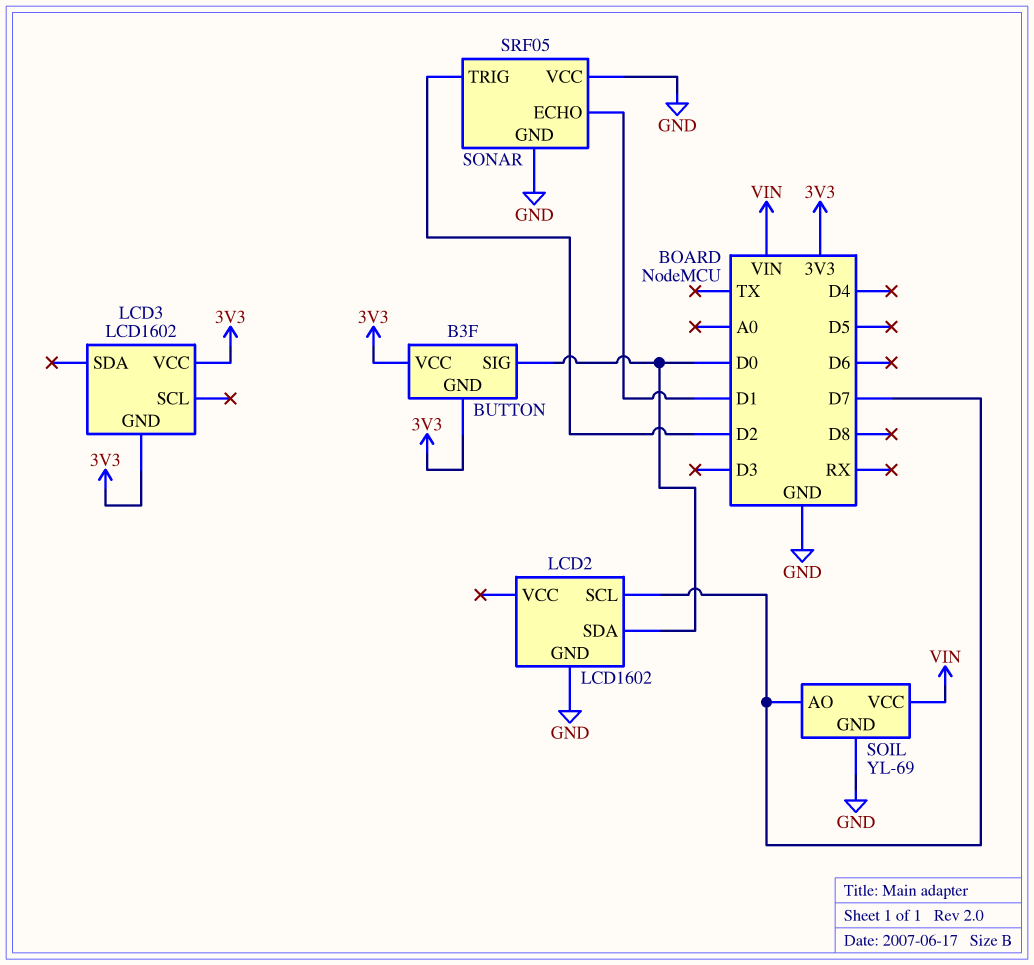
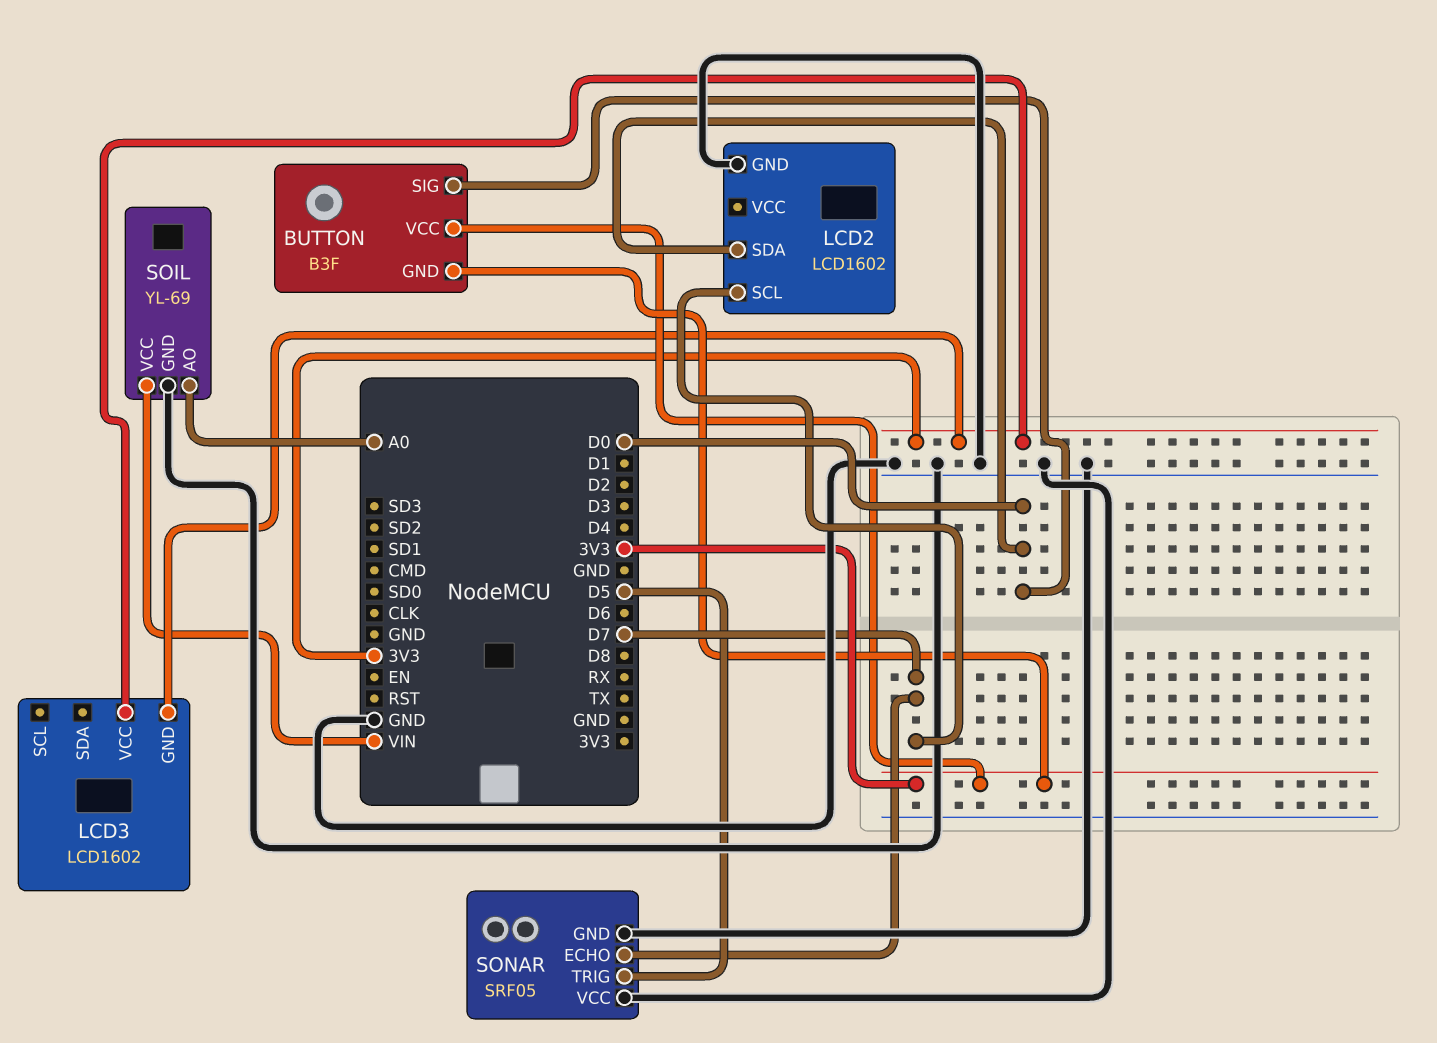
SOIL pin AO: D7 -> A0
SONAR pin ECHO: D1 -> D7
SONAR pin TRIG: D2 -> D5

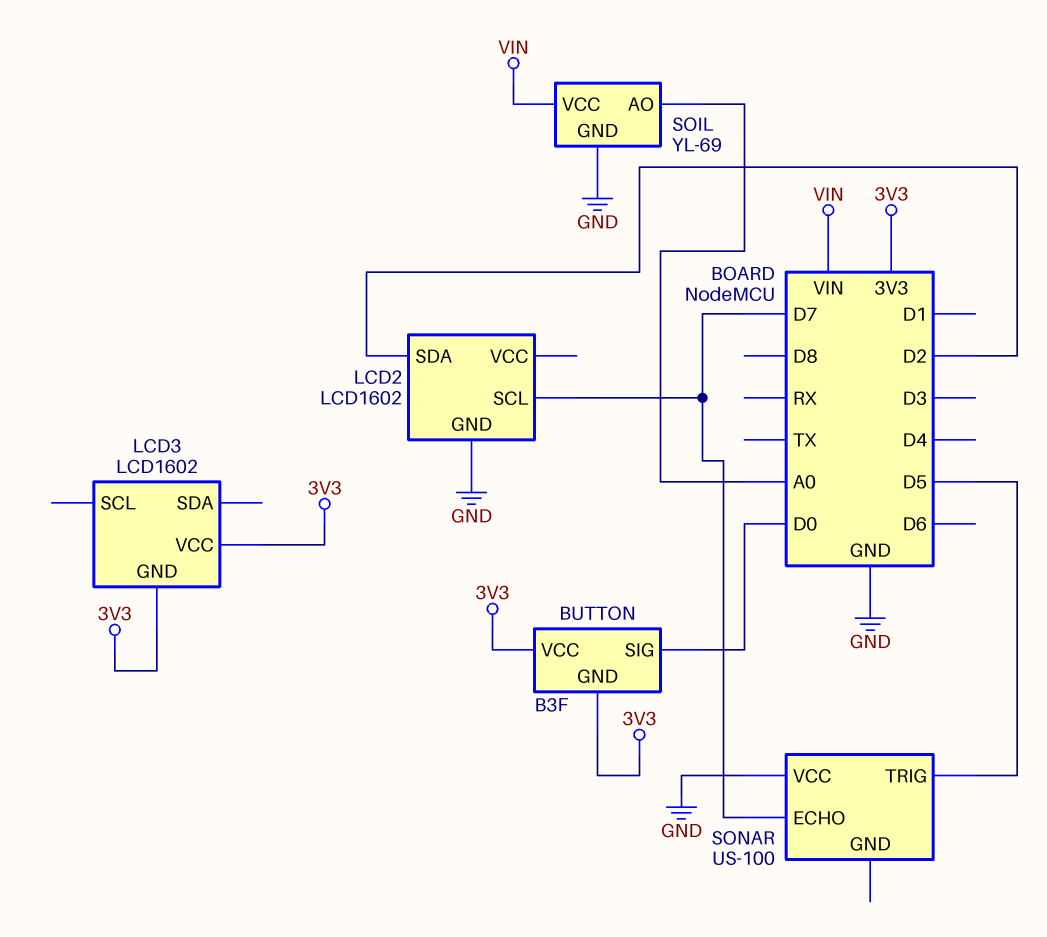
LCD2 pin SDA: D0 -> D2
SONAR: SRF05 -> US-100
SONAR pin GND: GND -> none

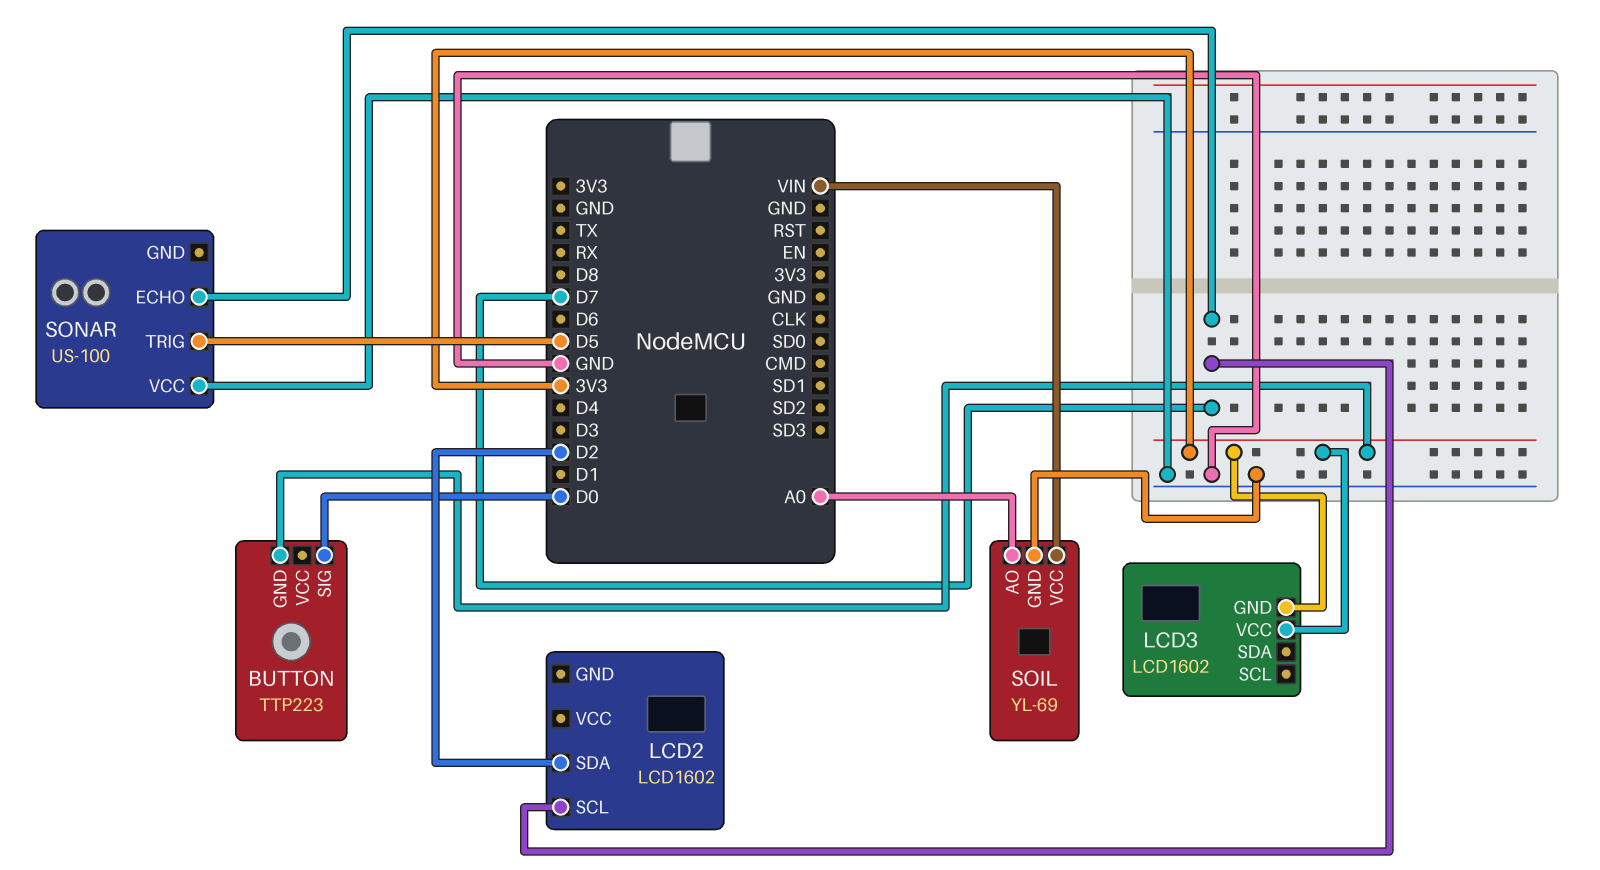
BUTTON: B3F -> TTP223
BUTTON pin VCC: 3V3 -> none
LCD2 pin GND: GND -> none

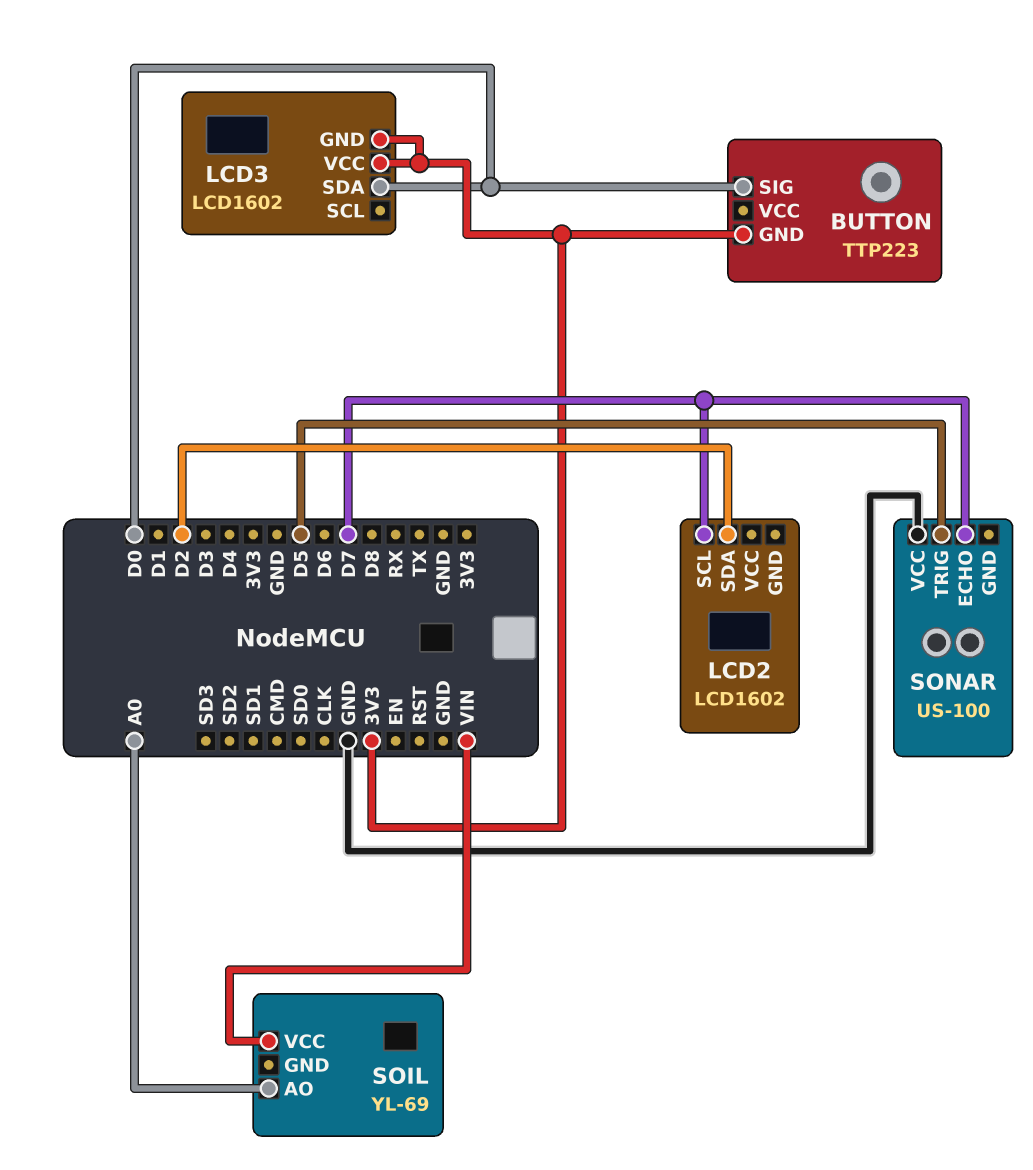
LCD3 pin SDA: none -> D0
SOIL pin GND: GND -> none

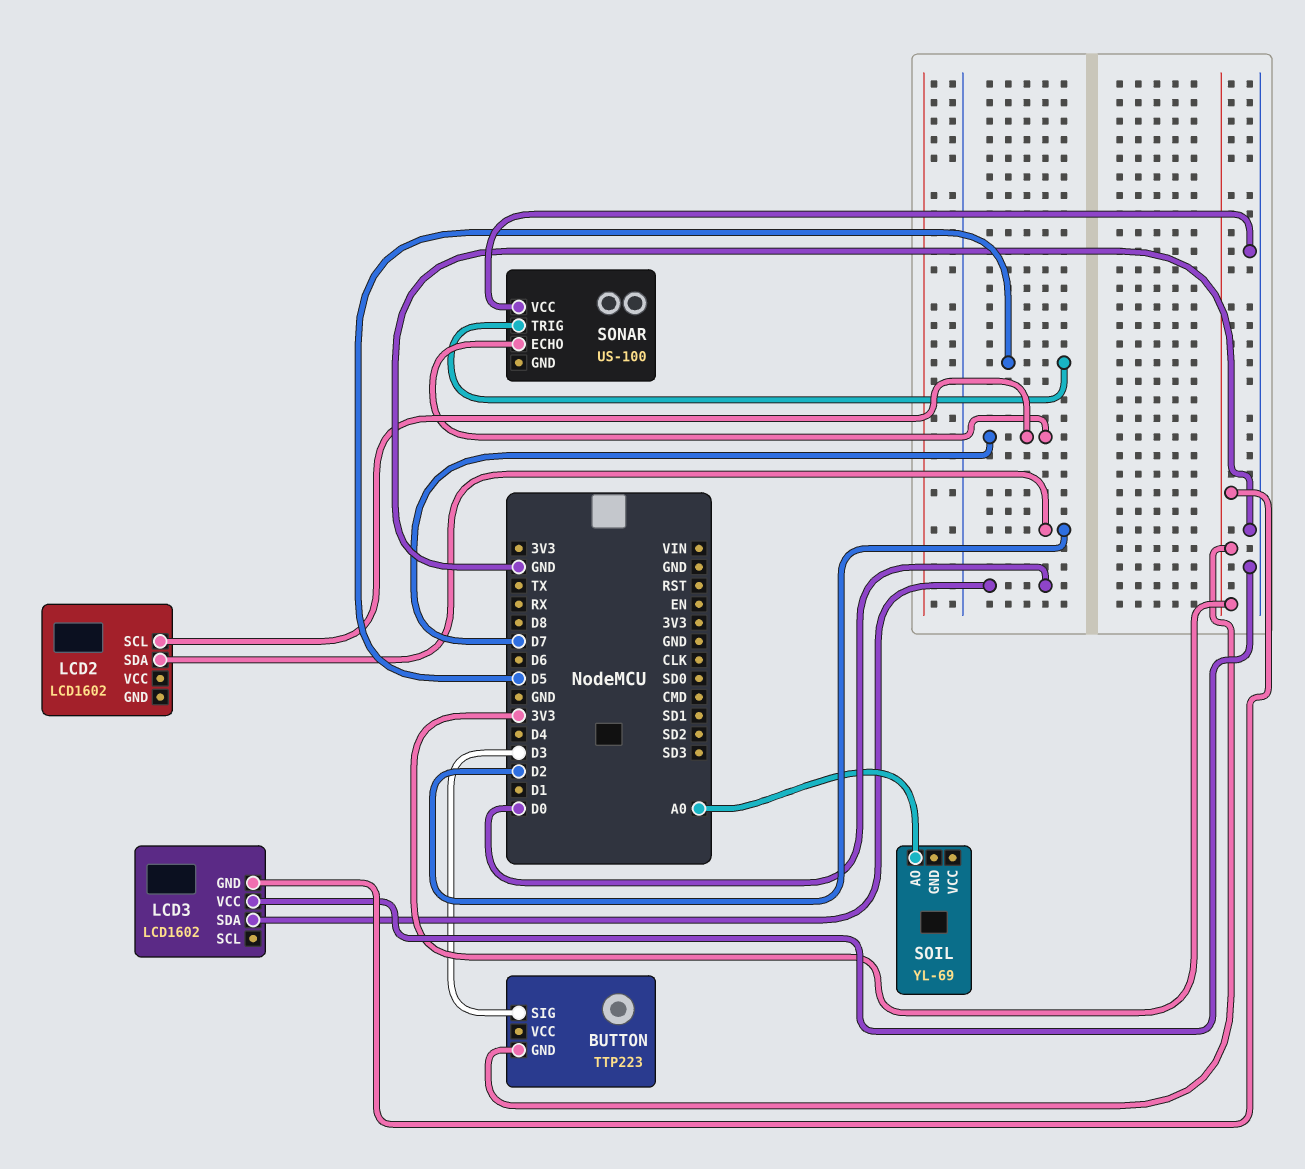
BUTTON pin SIG: D0 -> D3
LCD3 pin VCC: 3V3 -> GND
SOIL pin VCC: VIN -> none

